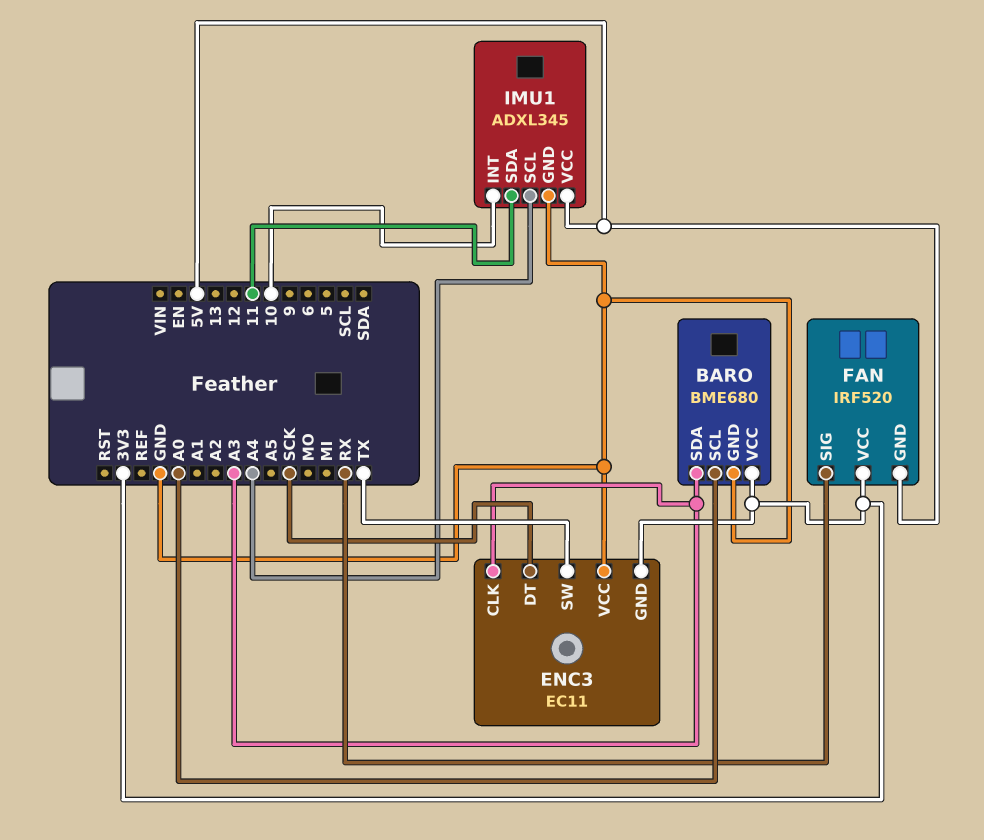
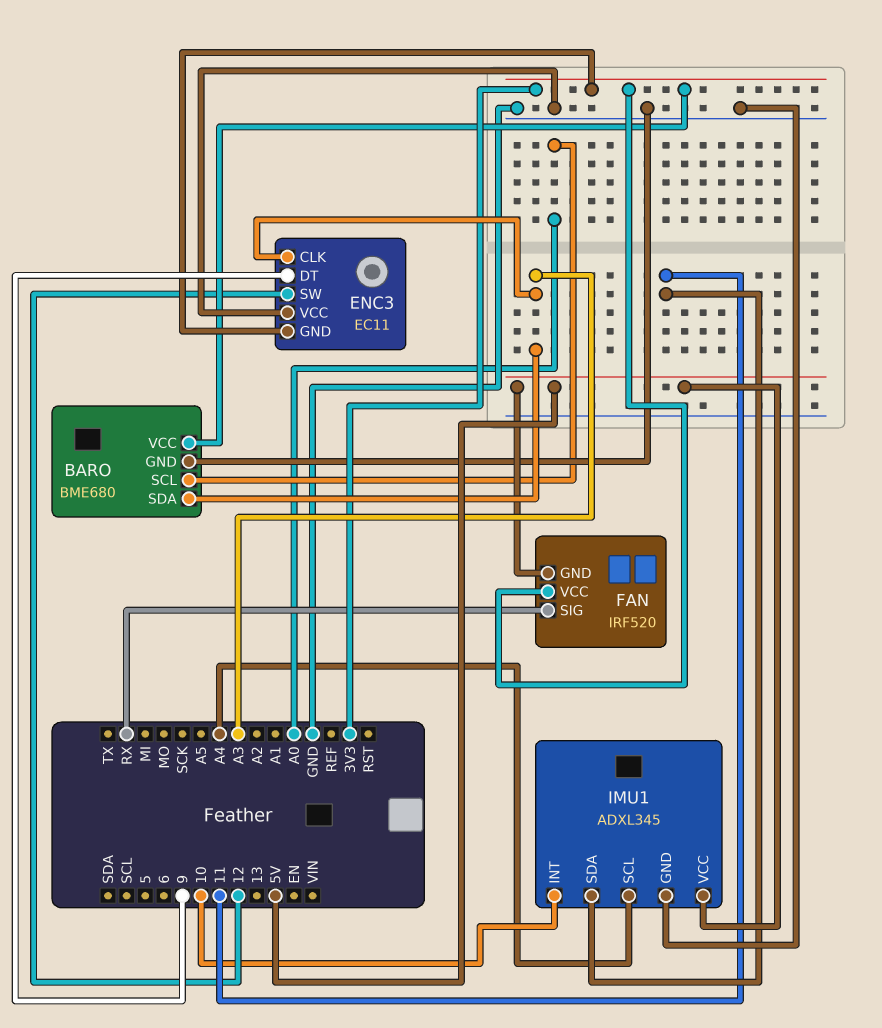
ENC3 pin DT: SCK -> 9
ENC3 pin SW: TX -> 12

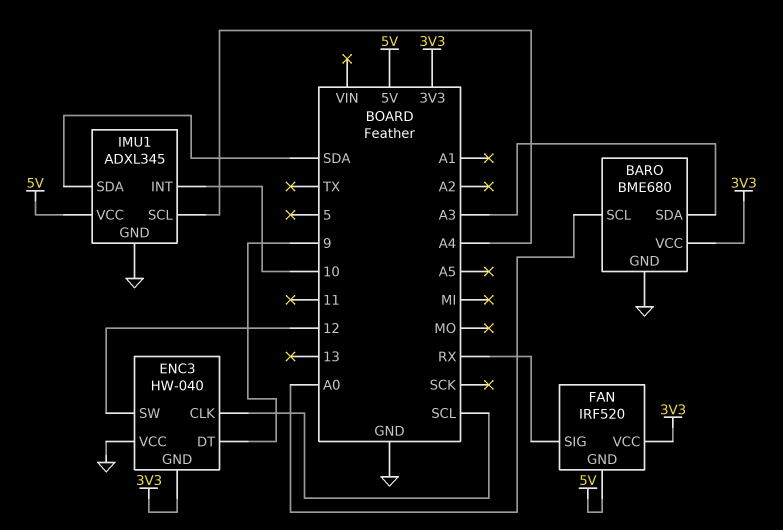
ENC3: EC11 -> HW-040
ENC3 pin CLK: A3 -> SCL
IMU1 pin SDA: 11 -> SDA

